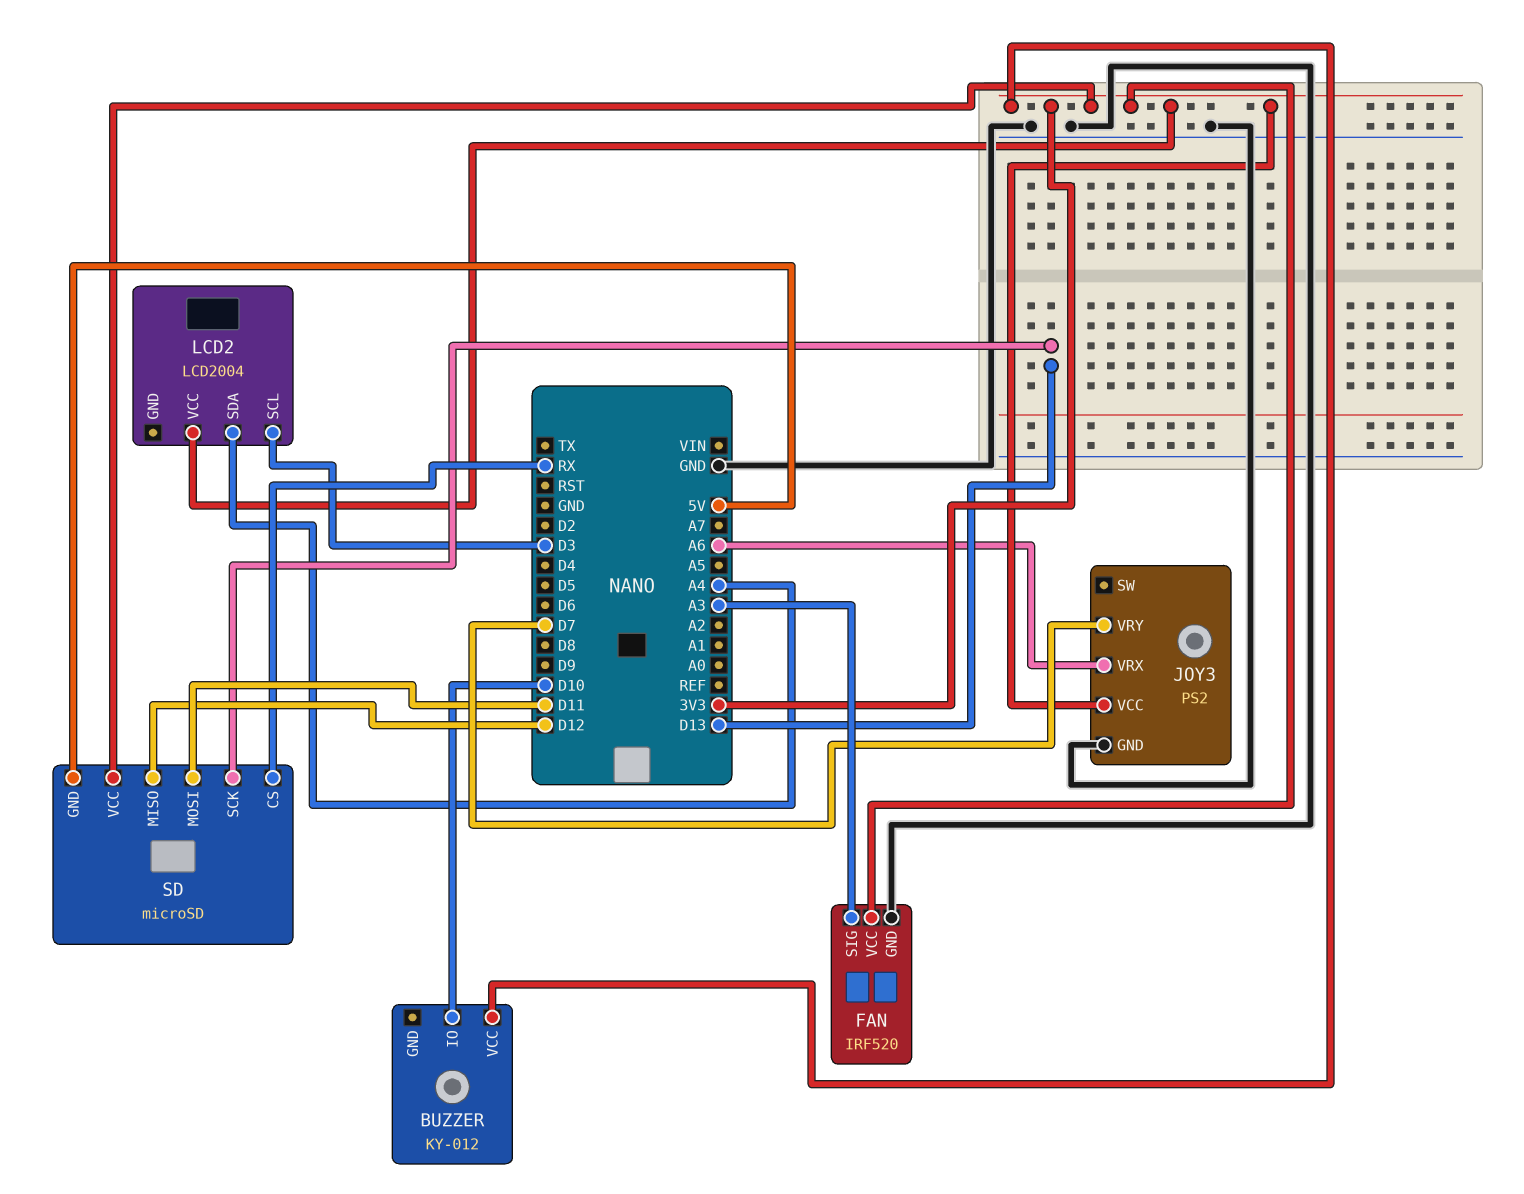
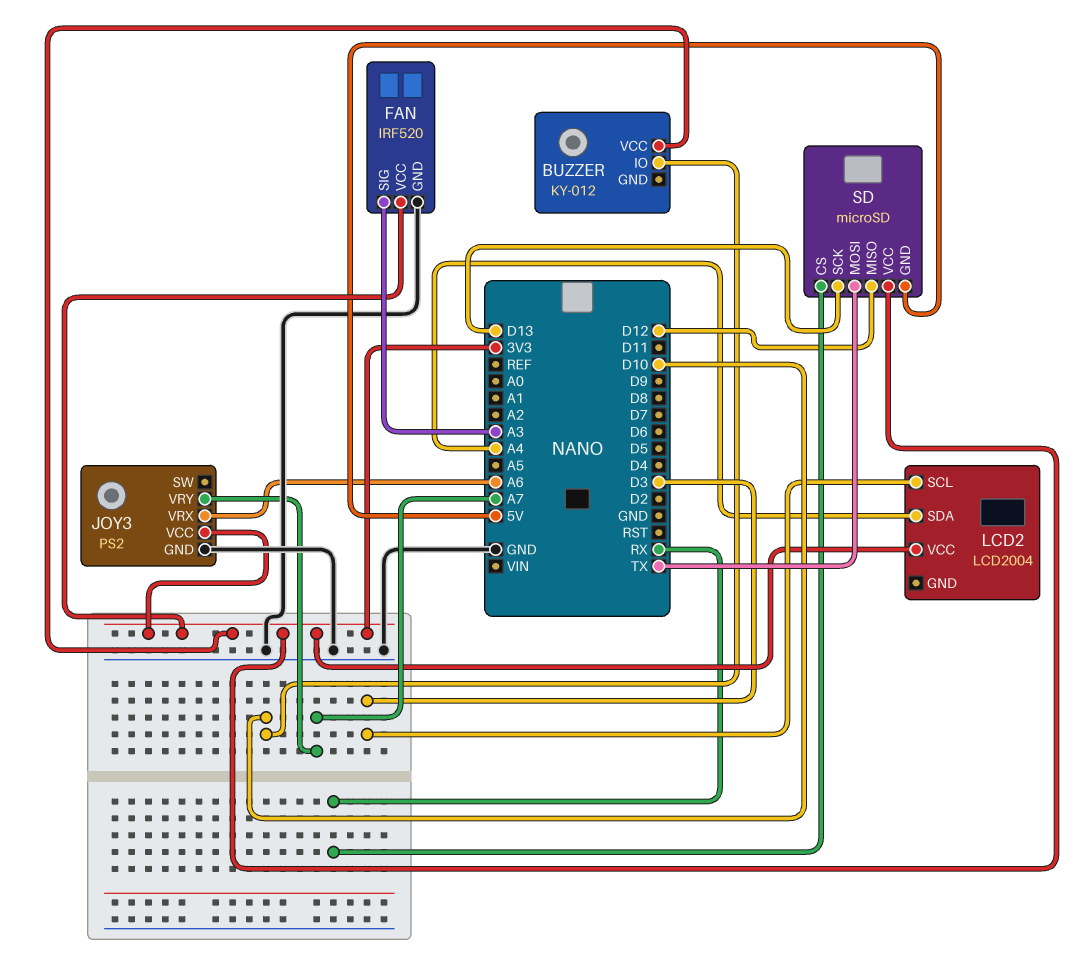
JOY3 pin VRY: D7 -> A7
SD pin MOSI: D11 -> TX

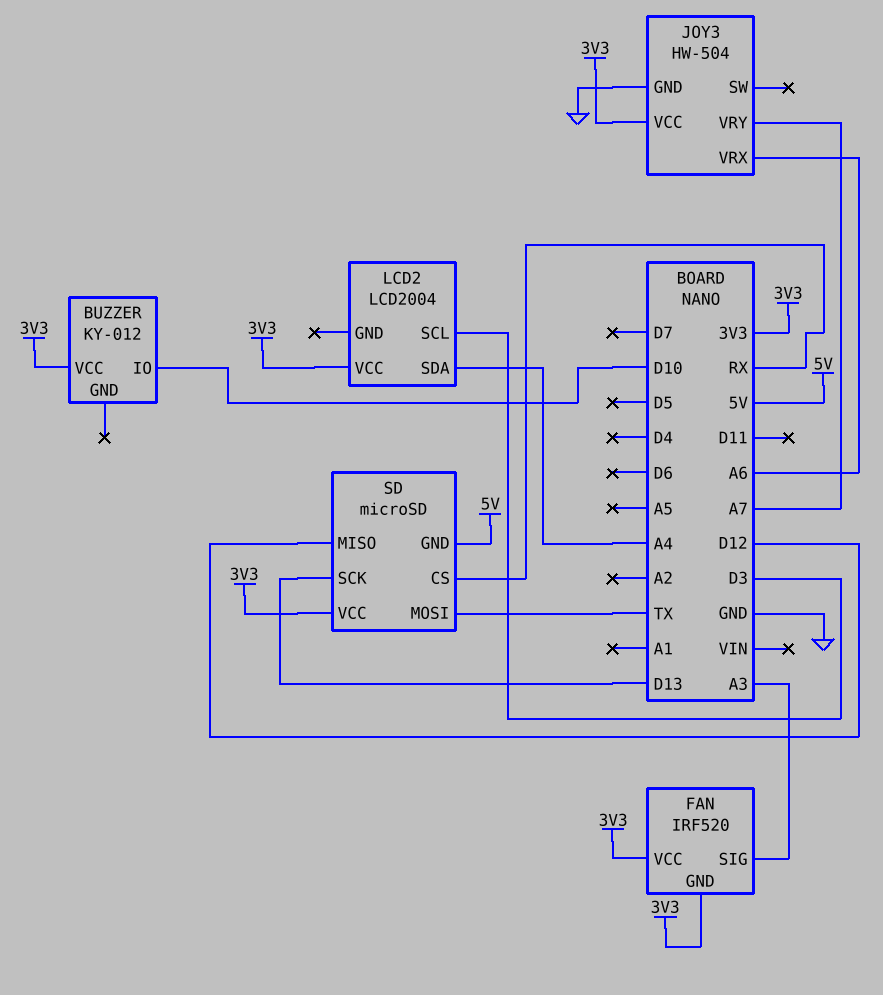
FAN pin GND: GND -> 3V3
JOY3: PS2 -> HW-504

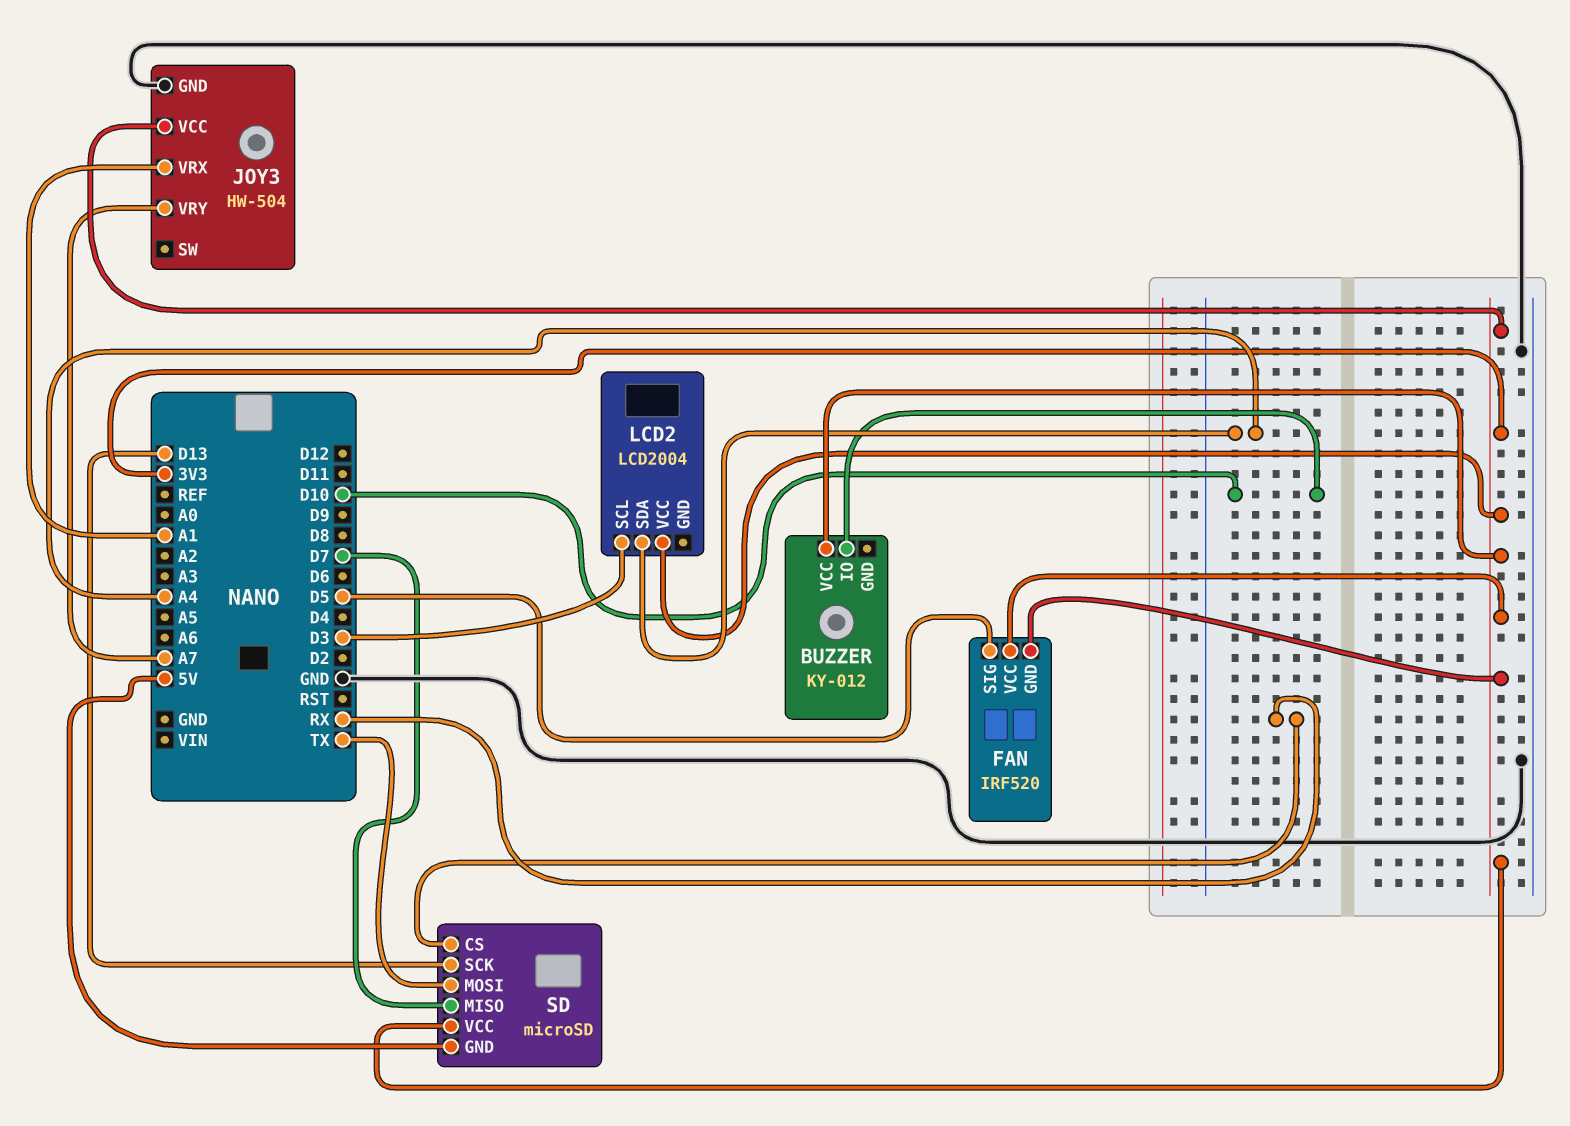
FAN pin SIG: A3 -> D5
JOY3 pin VRX: A6 -> A1
SD pin MISO: D12 -> D7

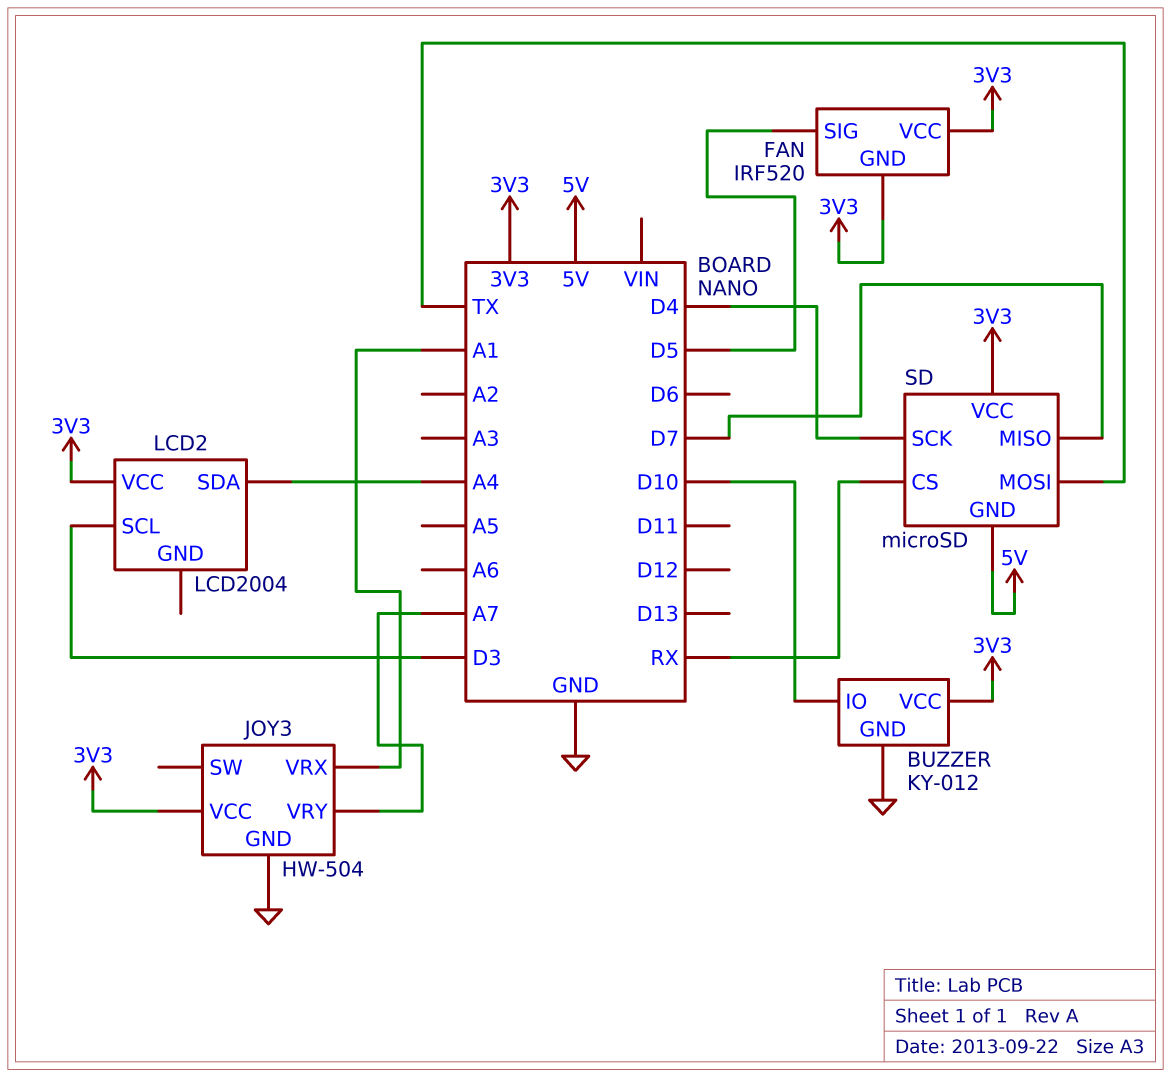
BUZZER pin GND: none -> GND
SD pin SCK: D13 -> D4

